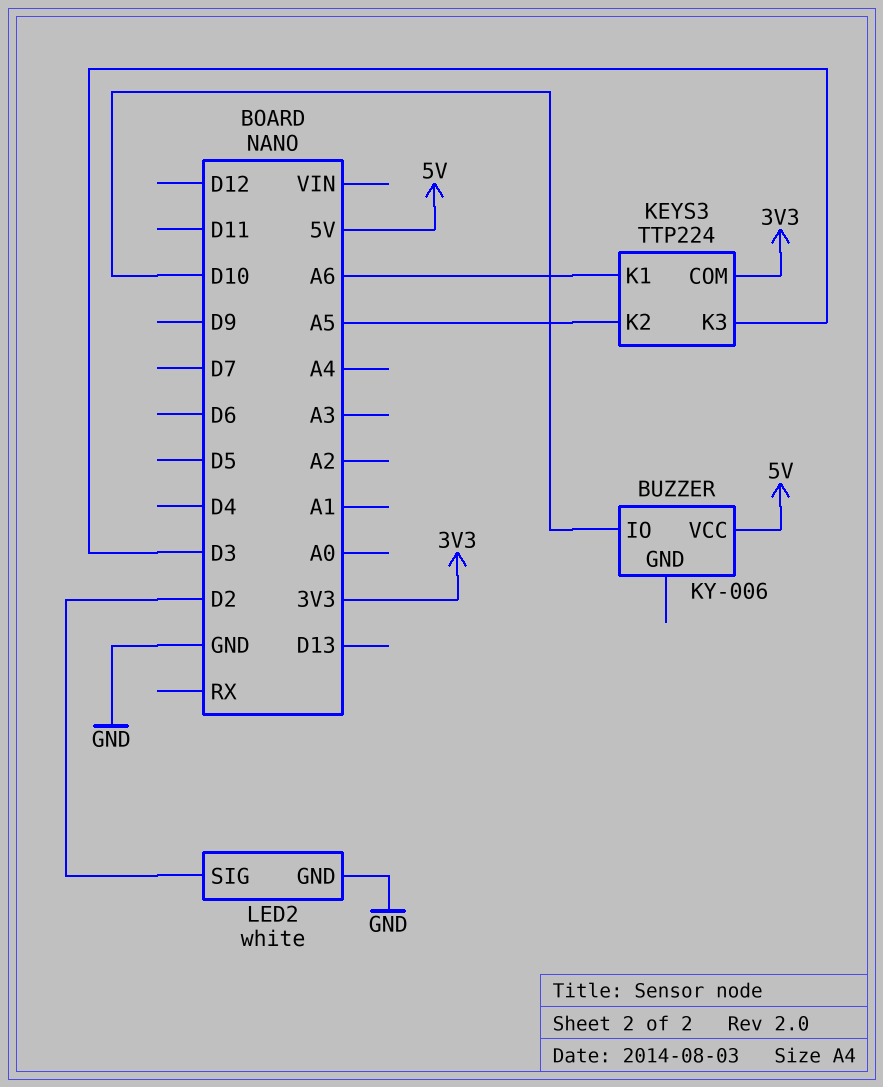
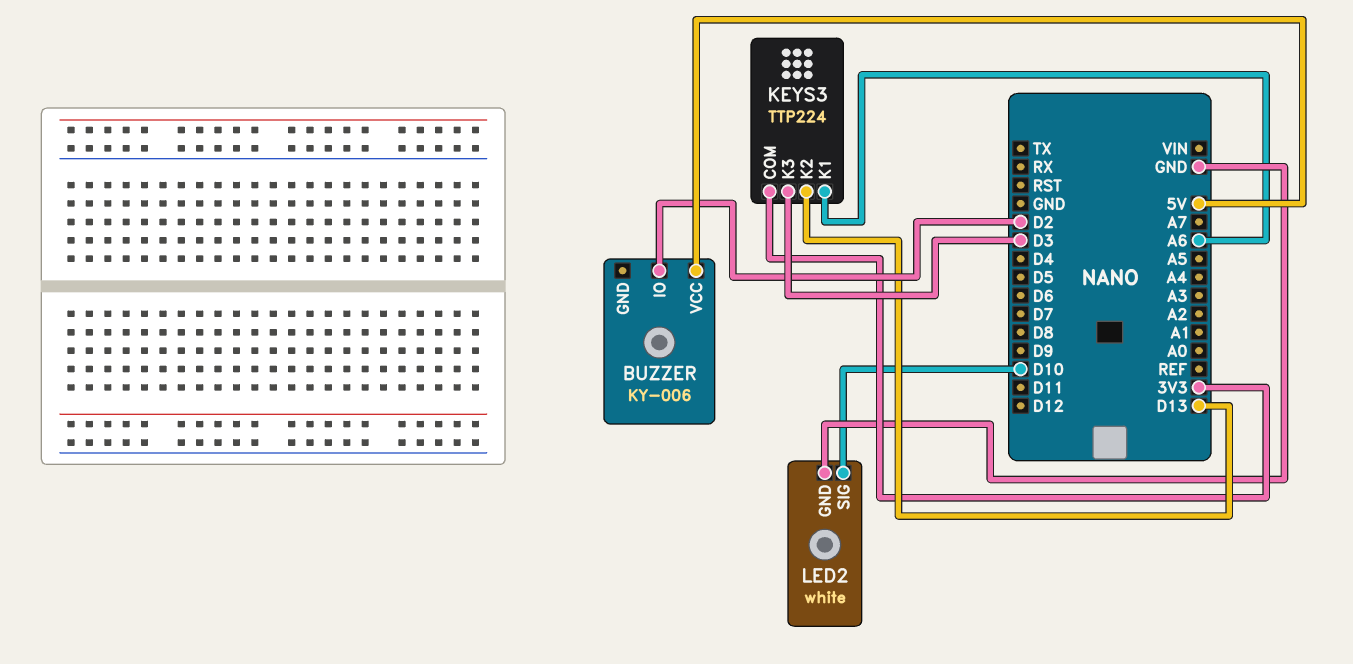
BUZZER pin IO: D10 -> D2
KEYS3 pin K2: A5 -> D13
LED2 pin SIG: D2 -> D10

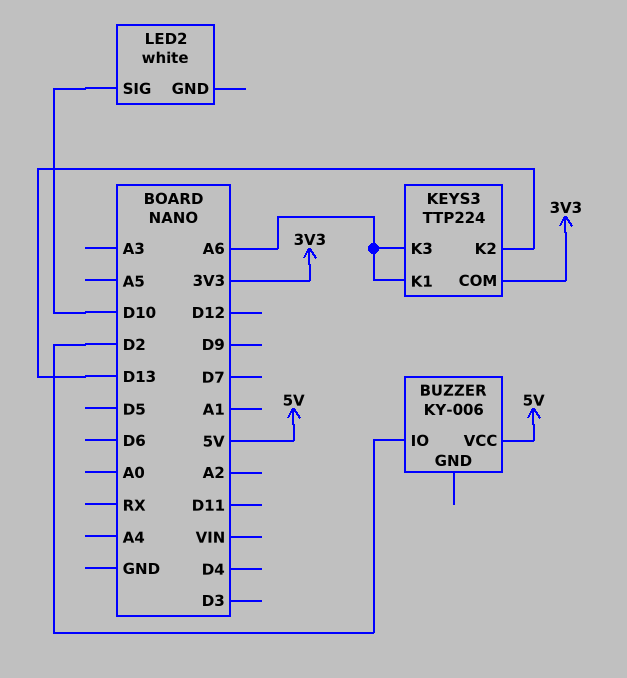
KEYS3 pin K3: D3 -> A6
LED2 pin GND: GND -> none

